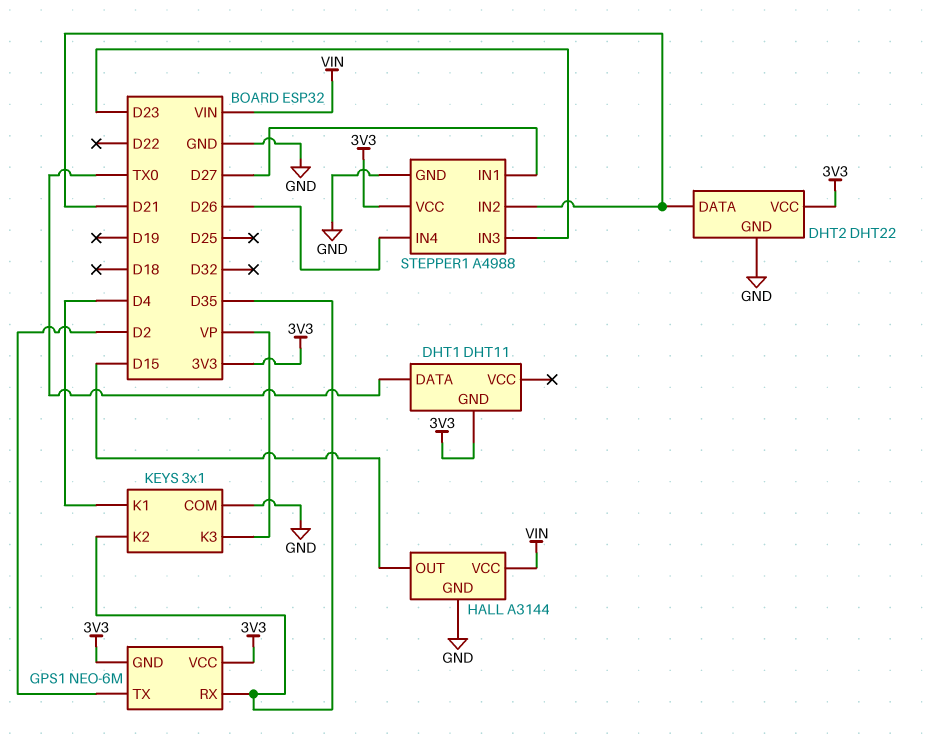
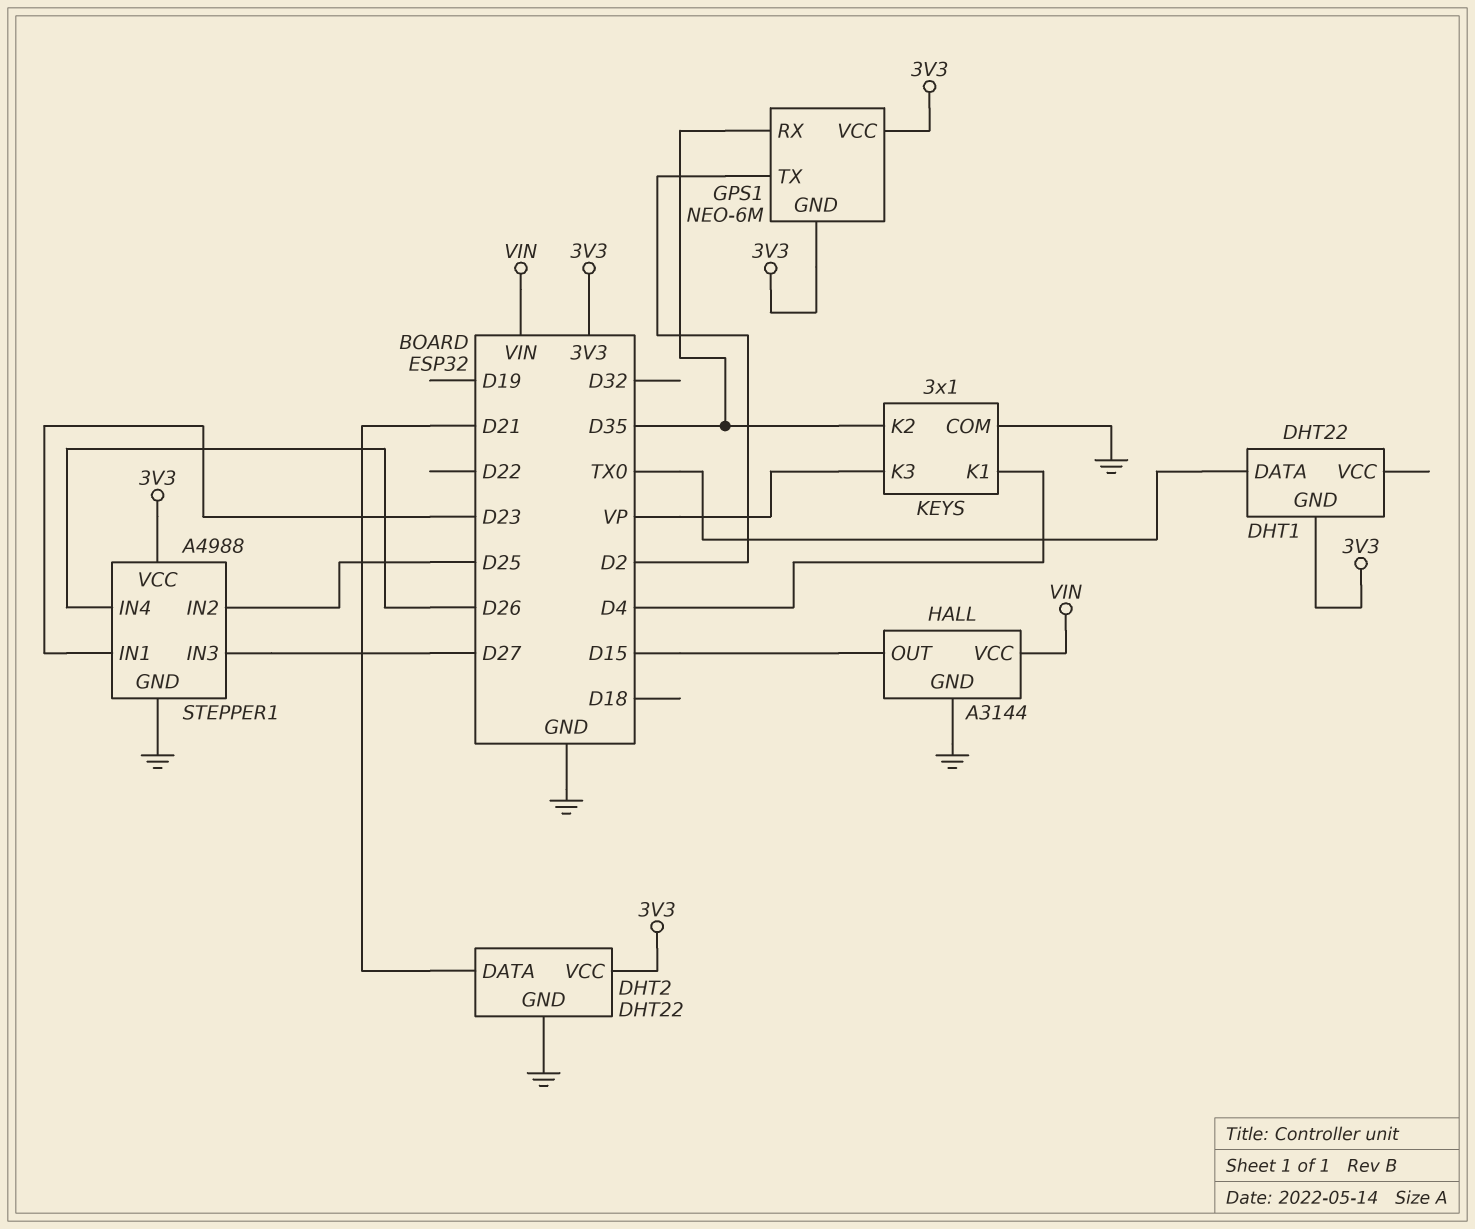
DHT1: DHT11 -> DHT22
STEPPER1 pin IN1: D27 -> D23
STEPPER1 pin IN2: D21 -> D25
STEPPER1 pin IN3: D23 -> D27

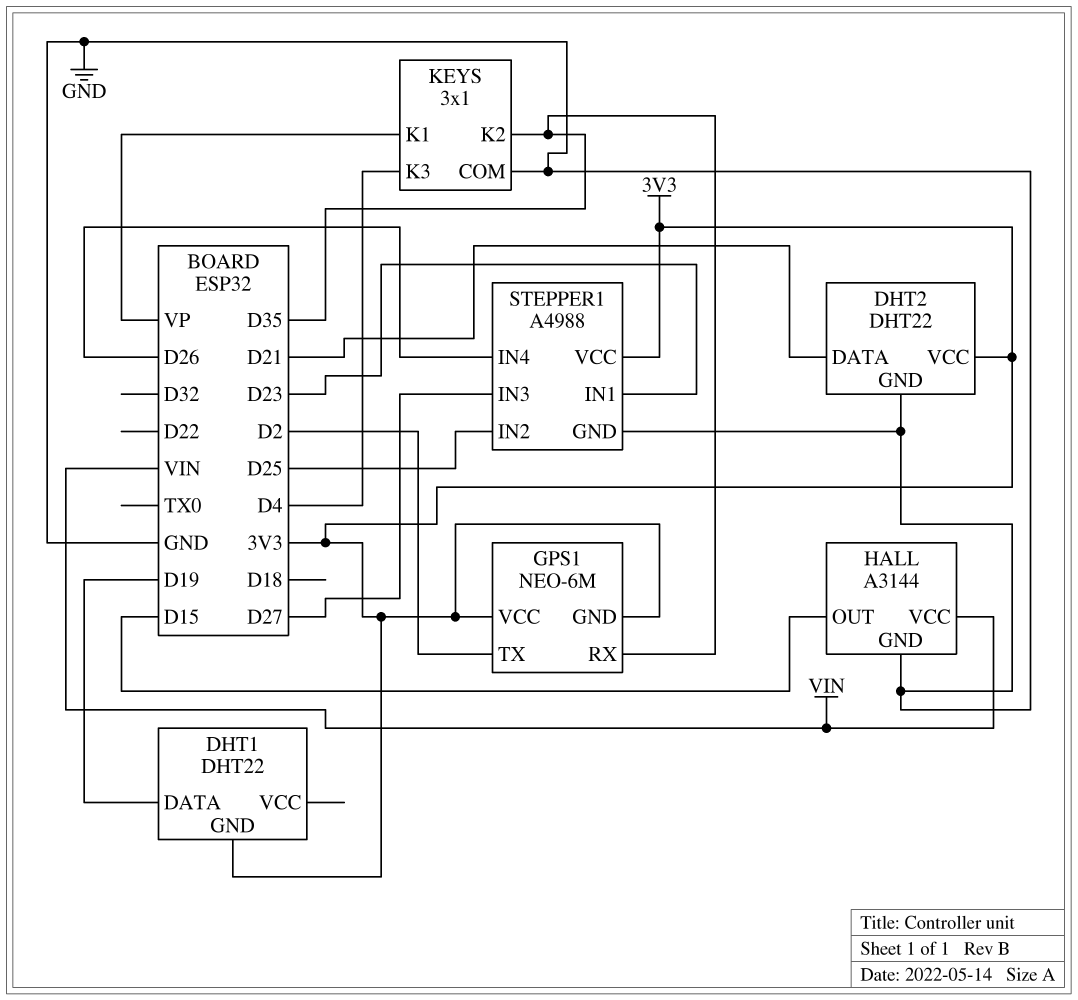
DHT1 pin DATA: TX0 -> D19
KEYS pin K1: D4 -> VP
KEYS pin K3: VP -> D4

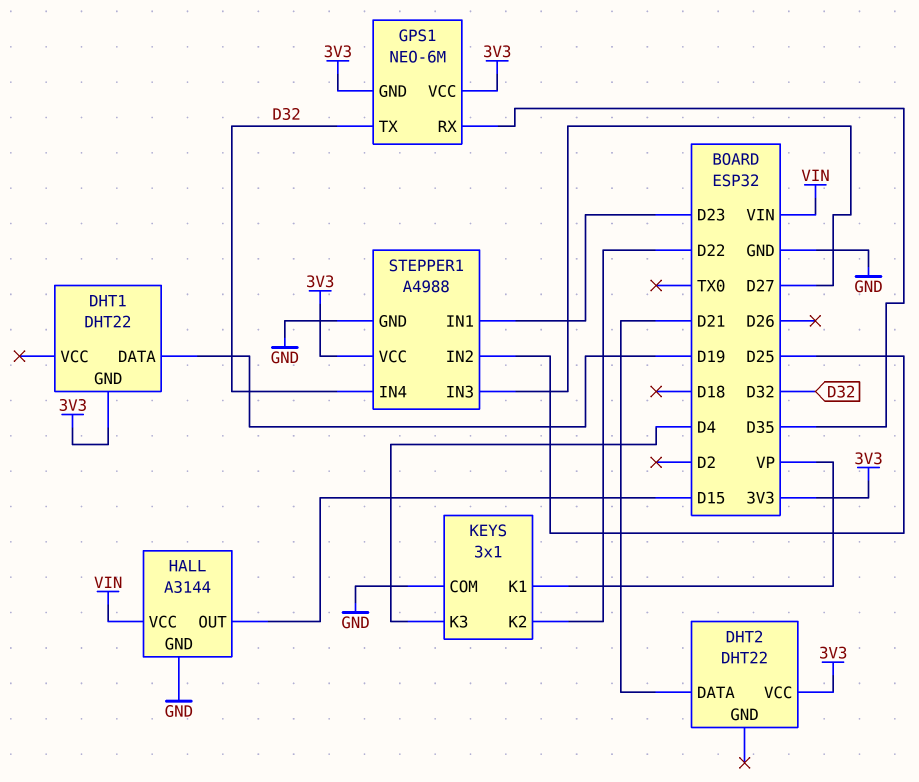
DHT2 pin GND: GND -> none
GPS1 pin TX: D2 -> D32
KEYS pin K2: D35 -> D22
STEPPER1 pin IN4: D26 -> D32

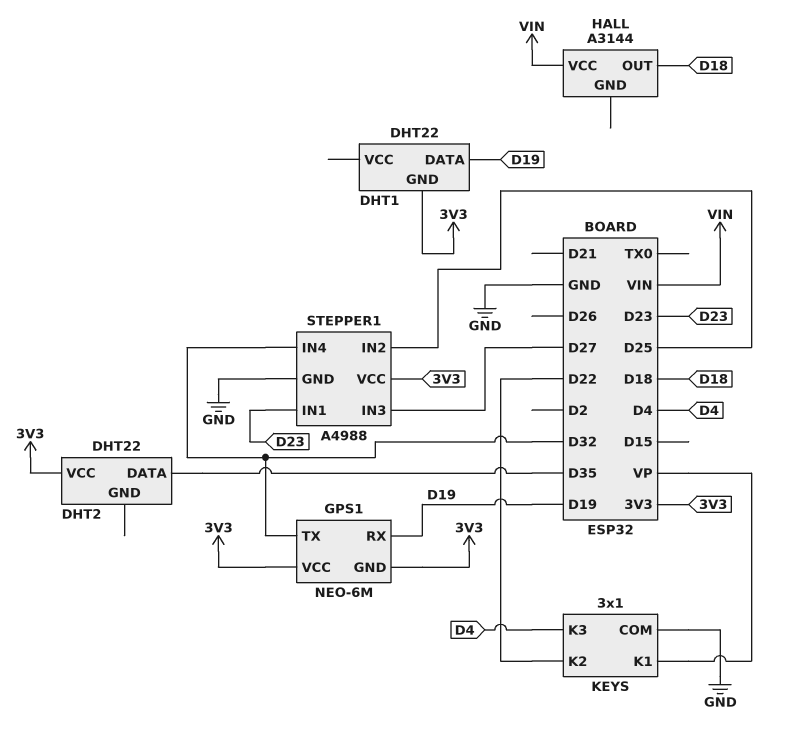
DHT2 pin DATA: D21 -> D35
GPS1 pin RX: D35 -> D19
HALL pin GND: GND -> none
HALL pin OUT: D15 -> D18

